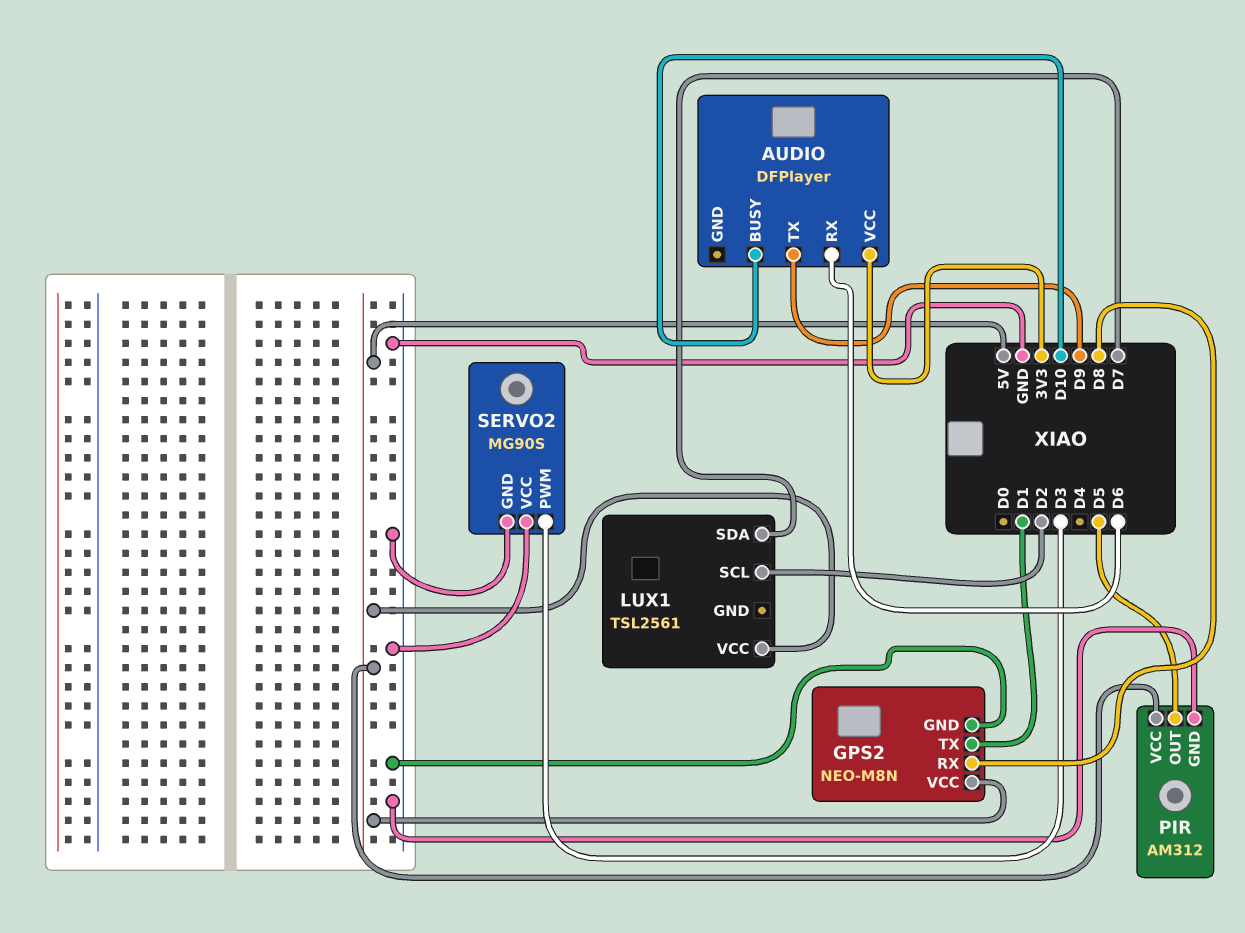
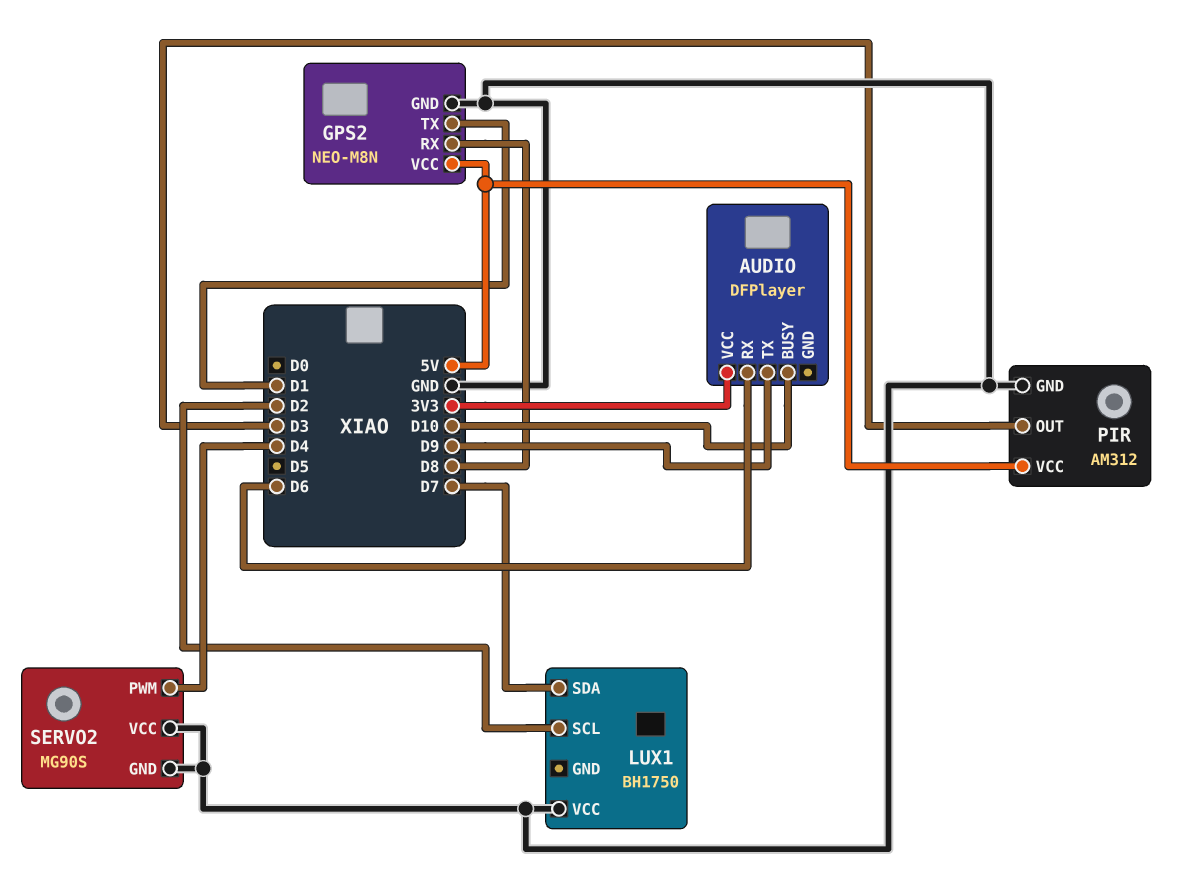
LUX1: TSL2561 -> BH1750
LUX1 pin VCC: 5V -> GND
PIR pin OUT: D5 -> D3
SERVO2 pin PWM: D3 -> D4

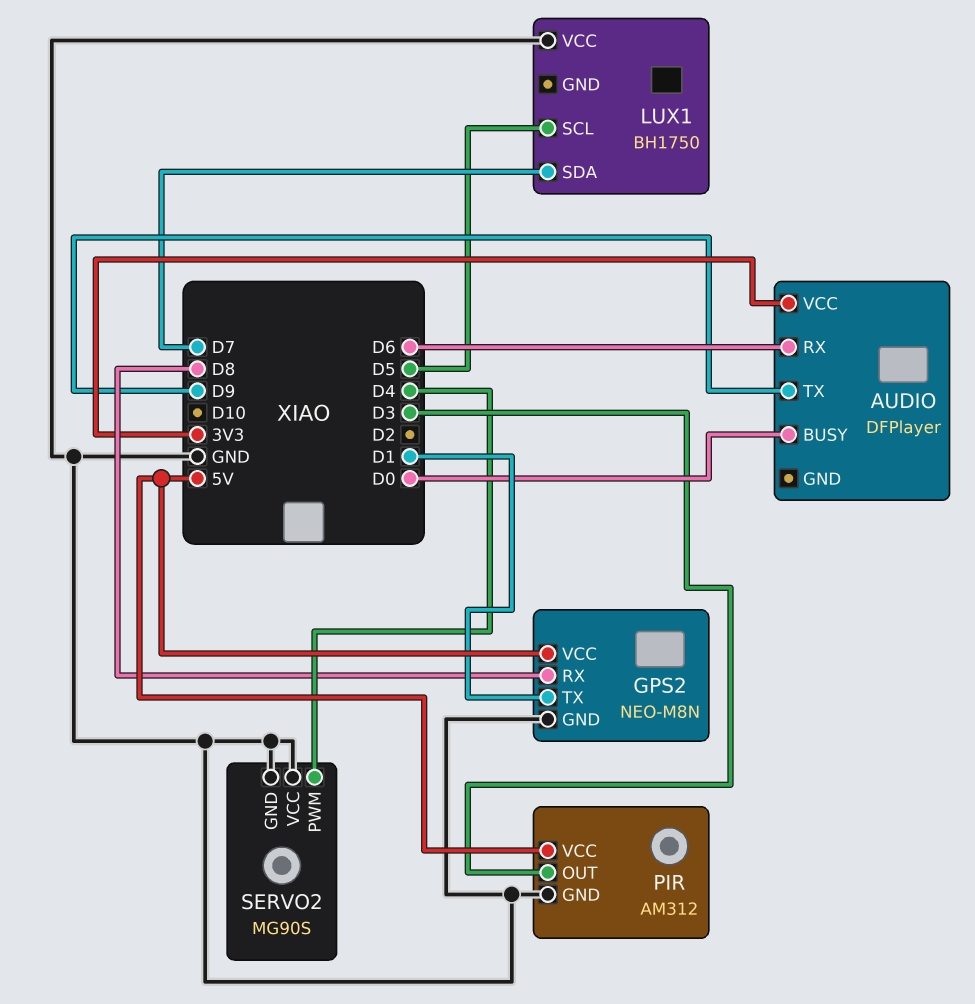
AUDIO pin BUSY: D10 -> D0
LUX1 pin SCL: D2 -> D5

